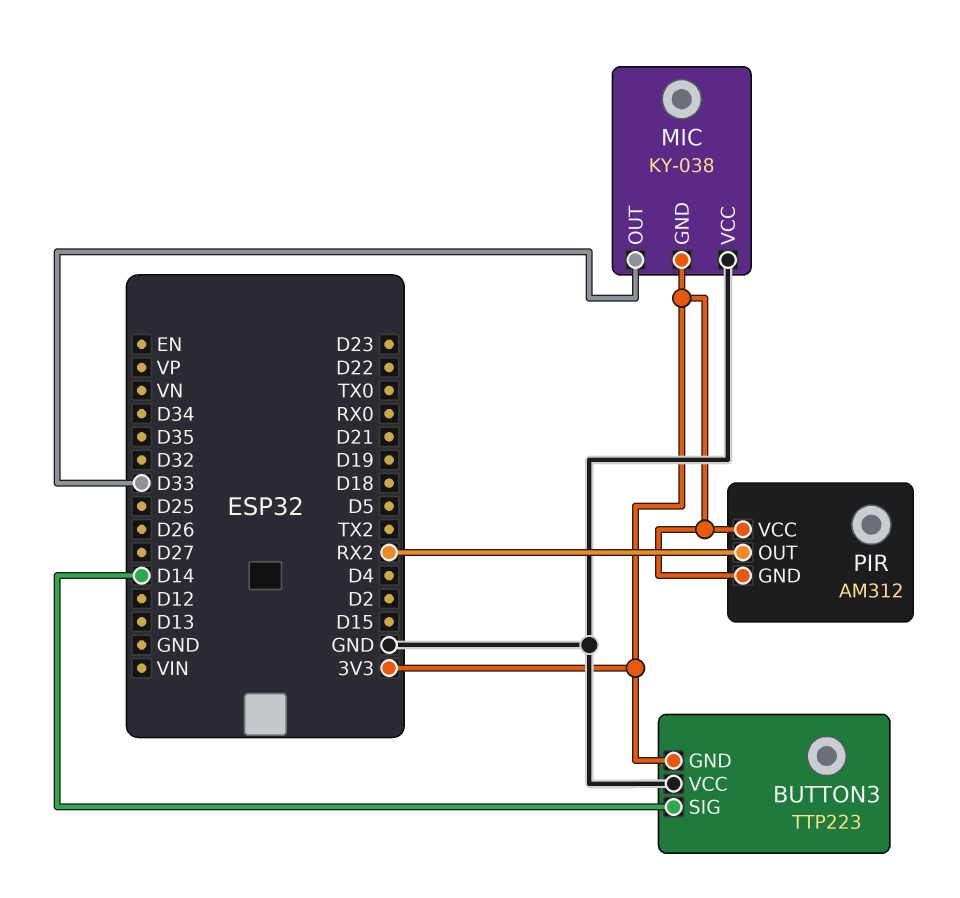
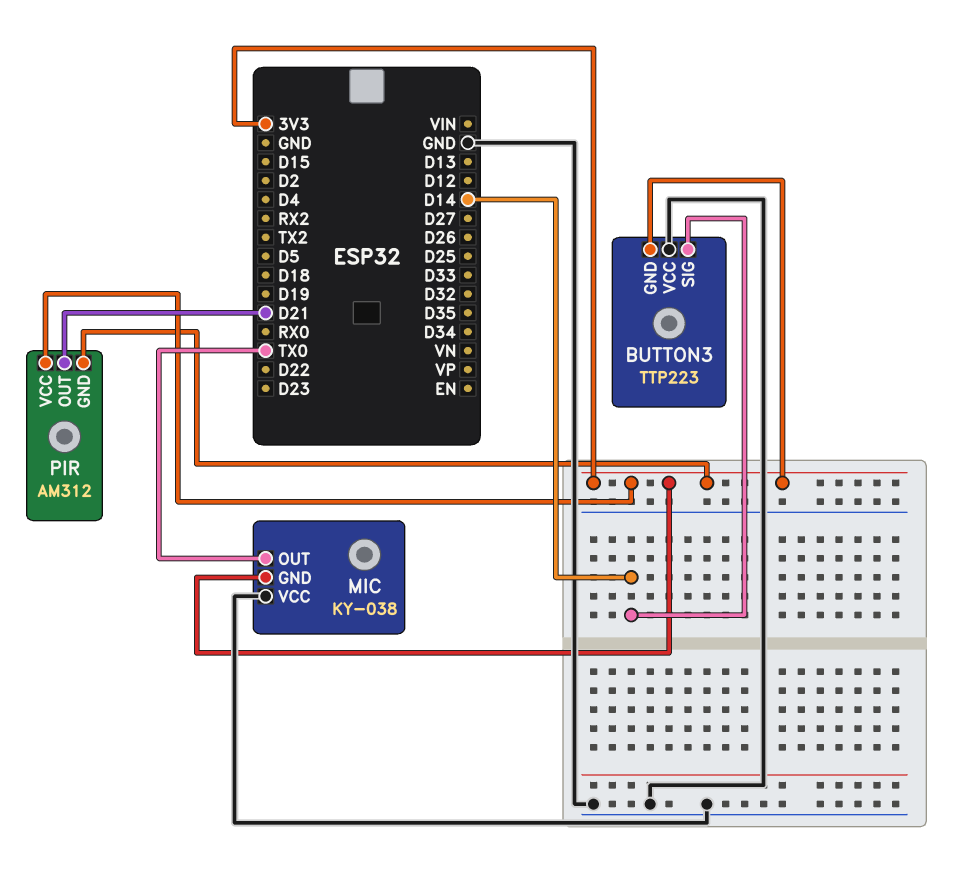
MIC pin OUT: D33 -> TX0
PIR pin OUT: RX2 -> D21

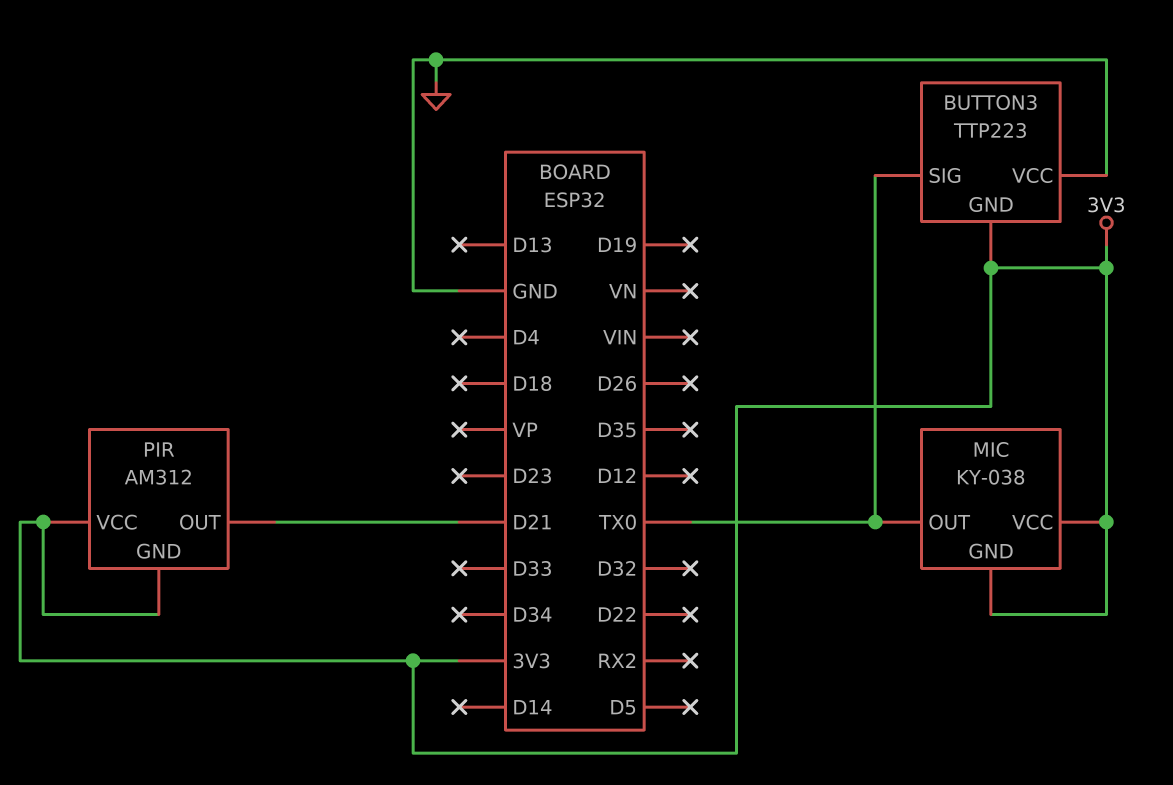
BUTTON3 pin SIG: D14 -> TX0
MIC pin VCC: GND -> 3V3

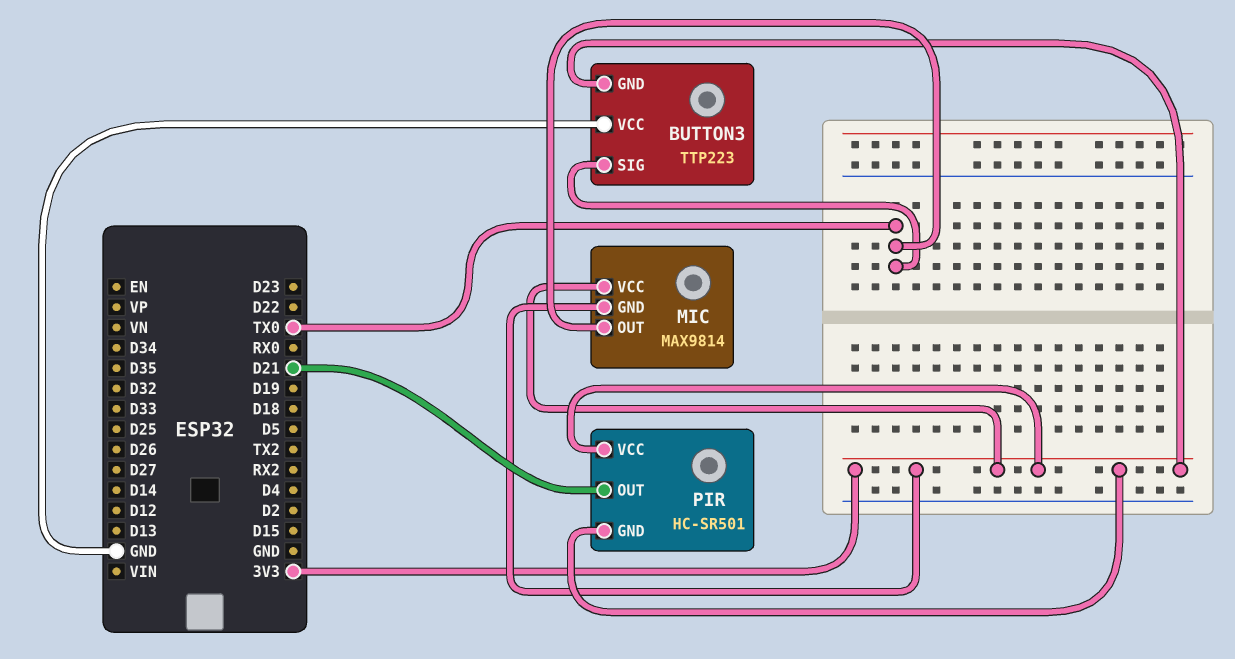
MIC: KY-038 -> MAX9814
PIR: AM312 -> HC-SR501

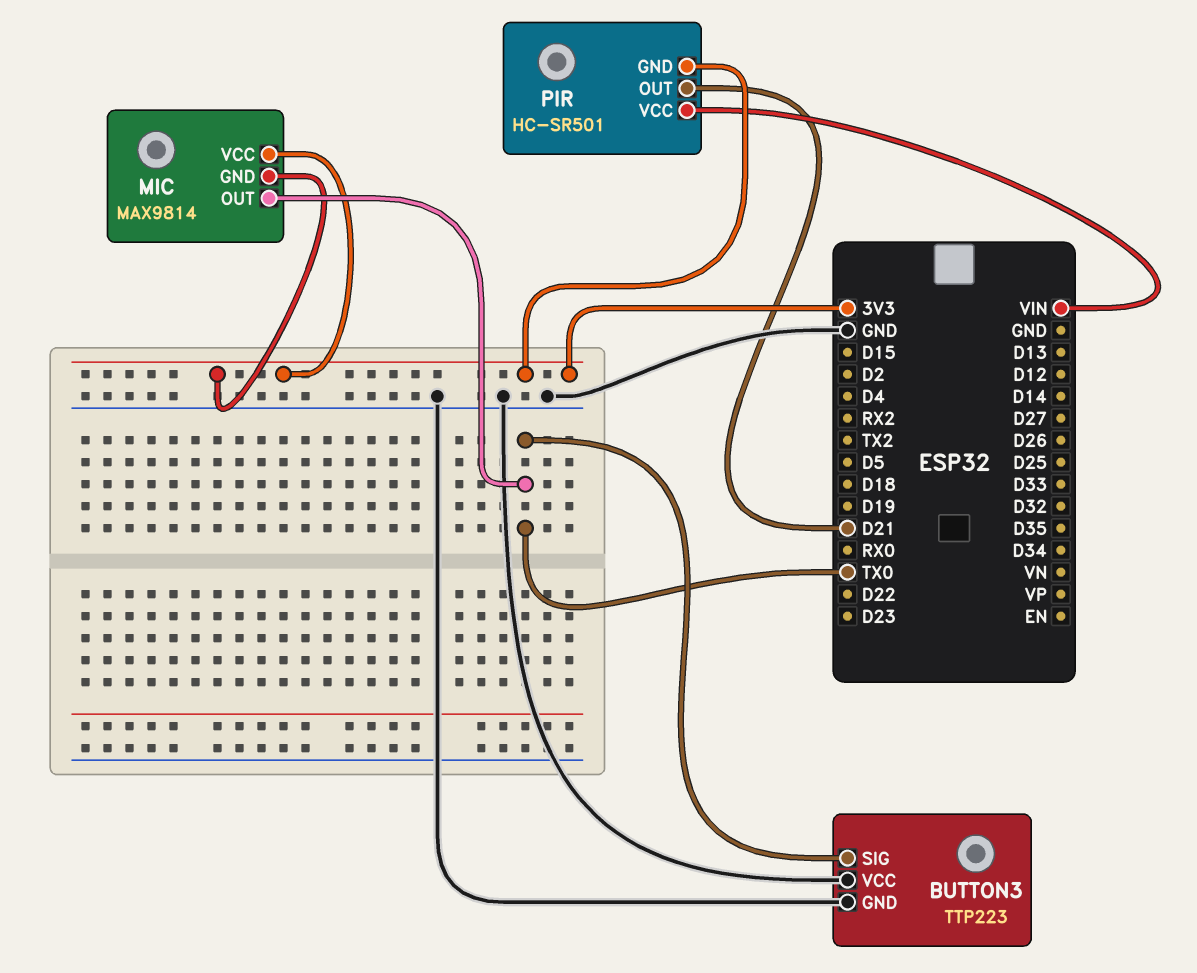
BUTTON3 pin GND: 3V3 -> GND
PIR pin VCC: 3V3 -> VIN

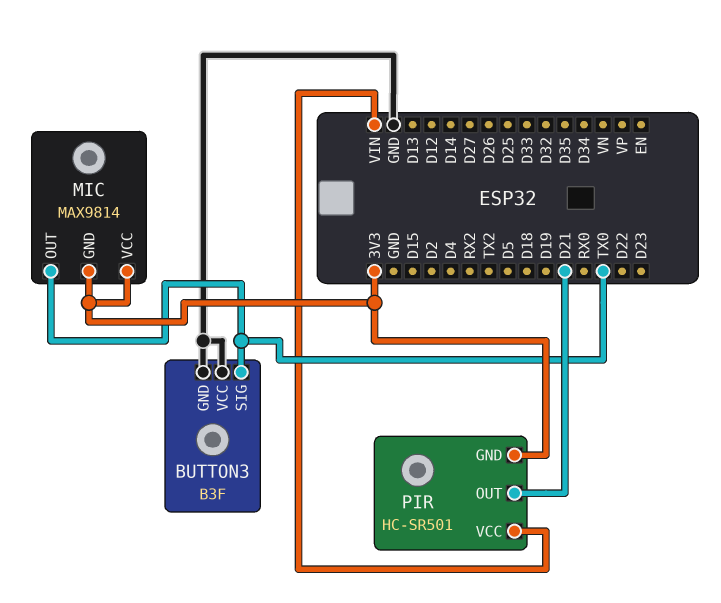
BUTTON3: TTP223 -> B3F

